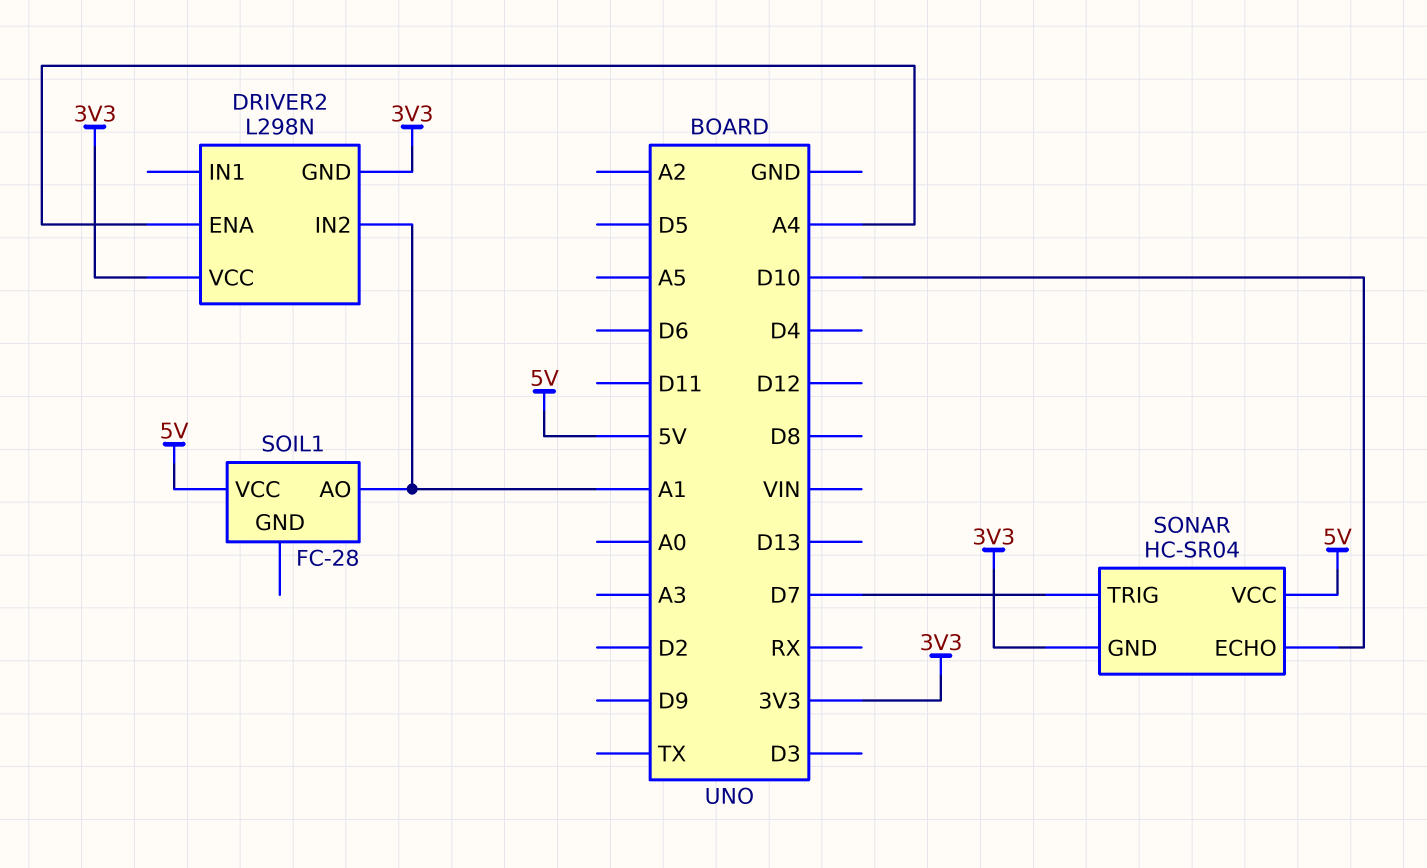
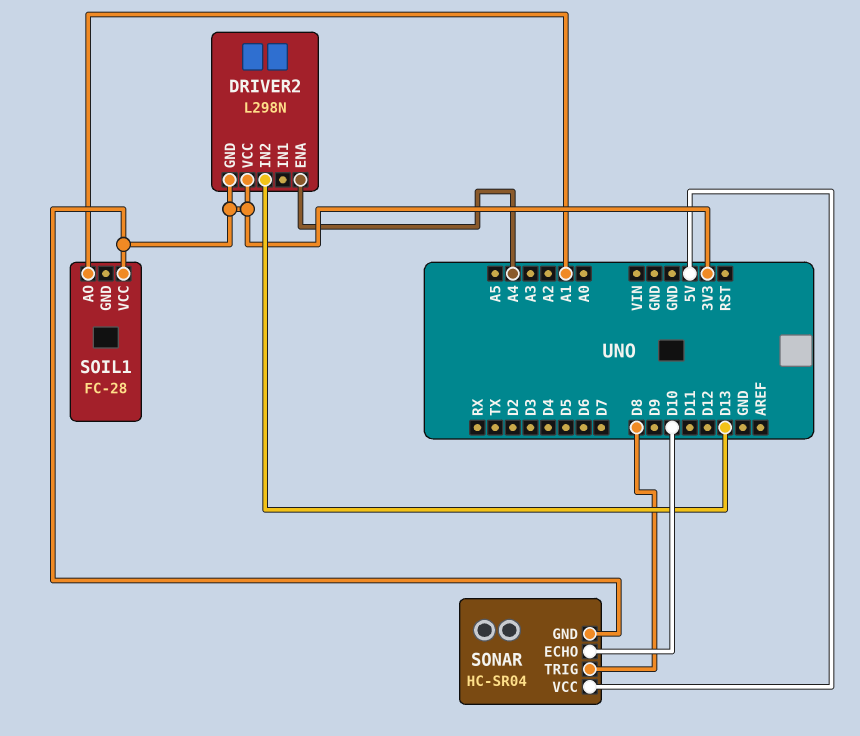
DRIVER2 pin IN2: A1 -> D13
SOIL1 pin VCC: 5V -> 3V3
SONAR pin TRIG: D7 -> D8

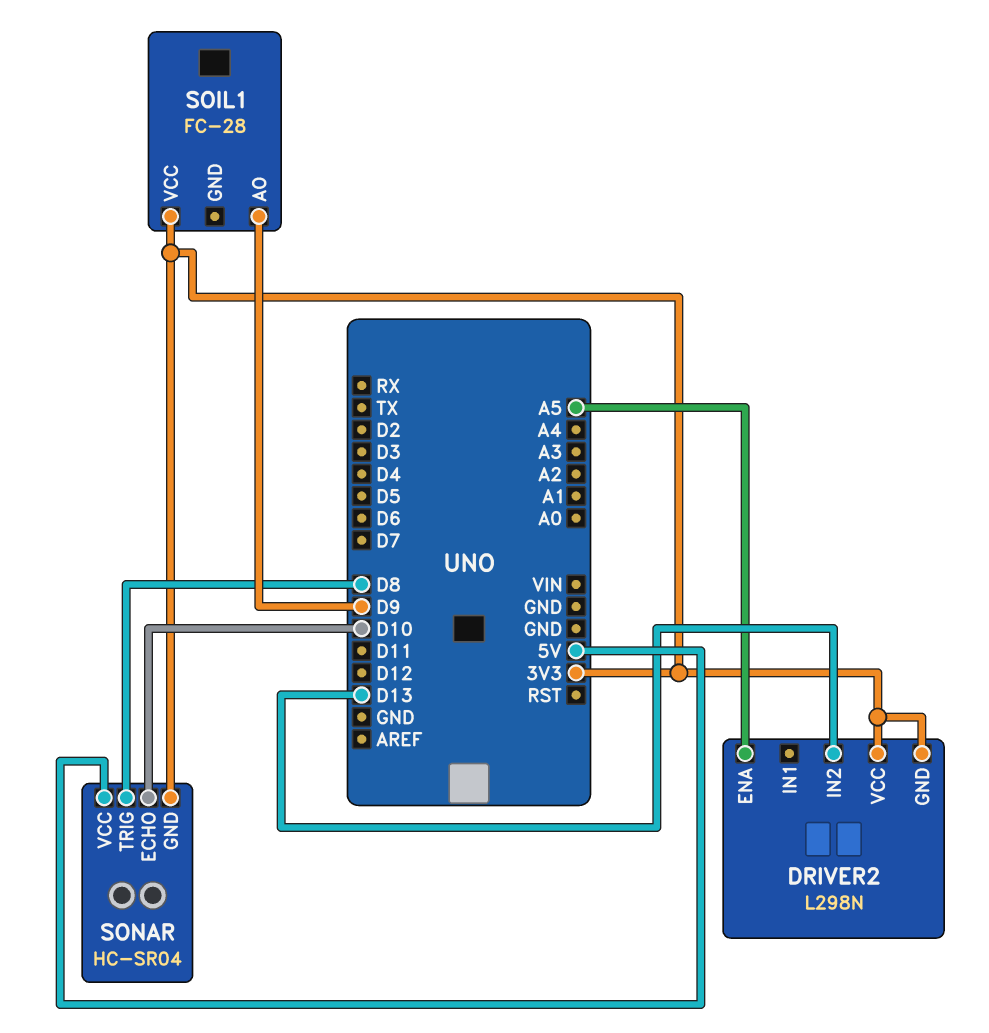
DRIVER2 pin ENA: A4 -> A5
SOIL1 pin AO: A1 -> D9

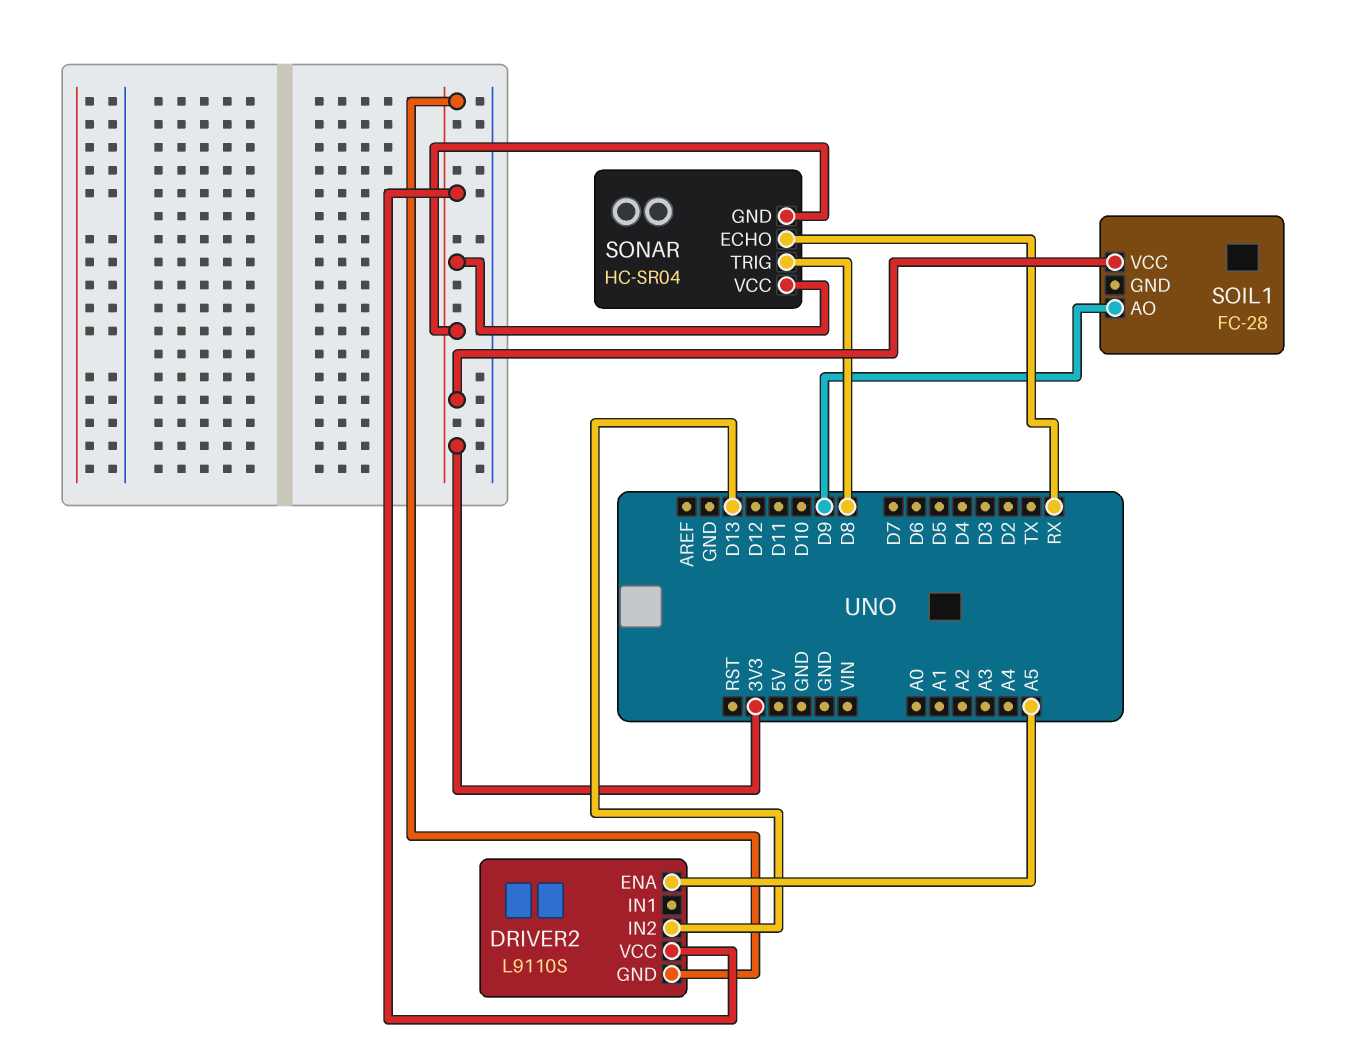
DRIVER2: L298N -> L9110S
SONAR pin ECHO: D10 -> RX
SONAR pin VCC: 5V -> 3V3

